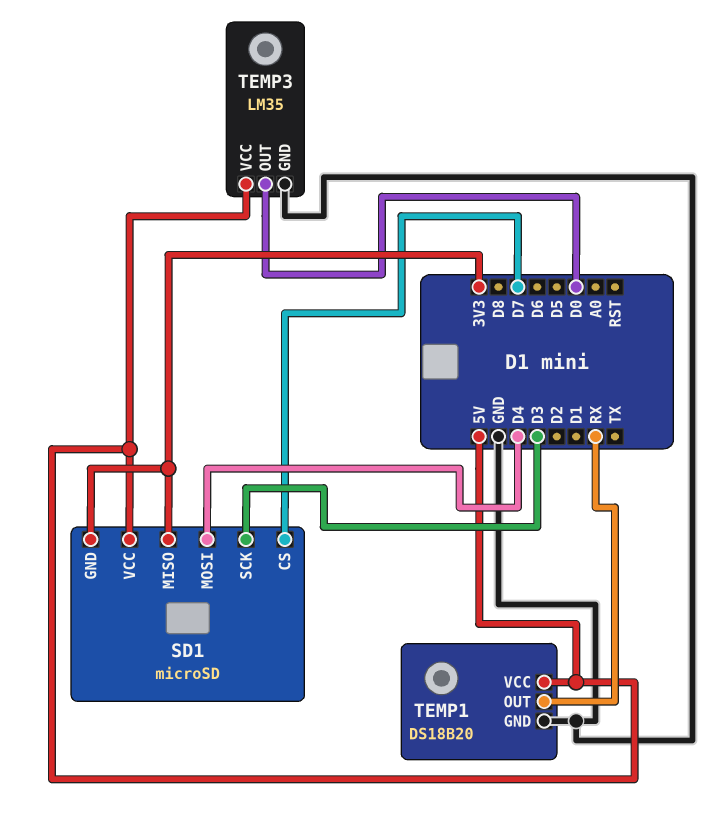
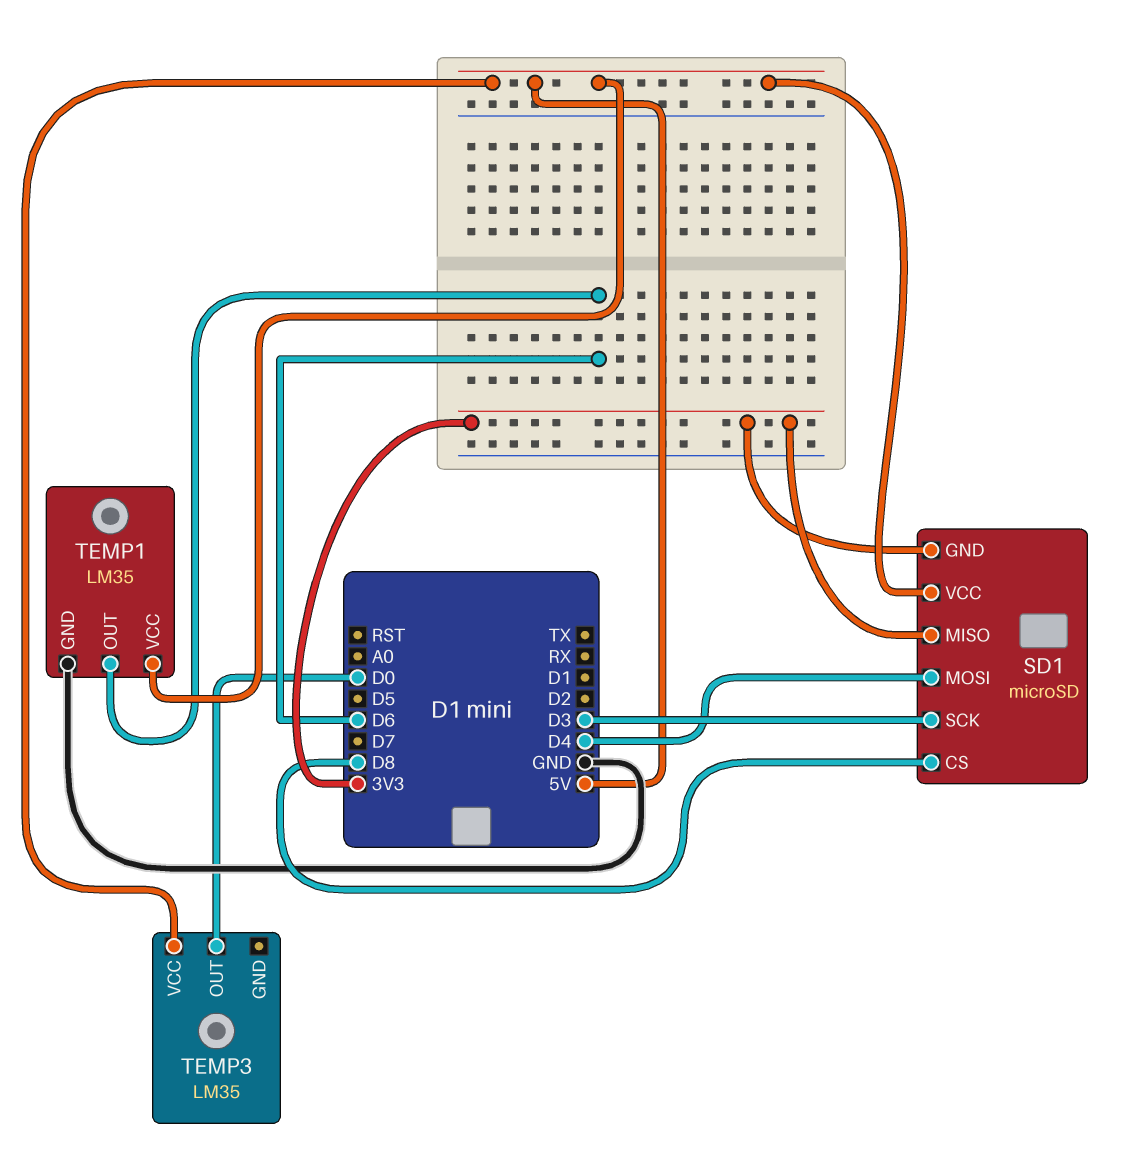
SD1 pin CS: D7 -> D8
TEMP1: DS18B20 -> LM35
TEMP1 pin OUT: RX -> D6
TEMP3 pin GND: GND -> none

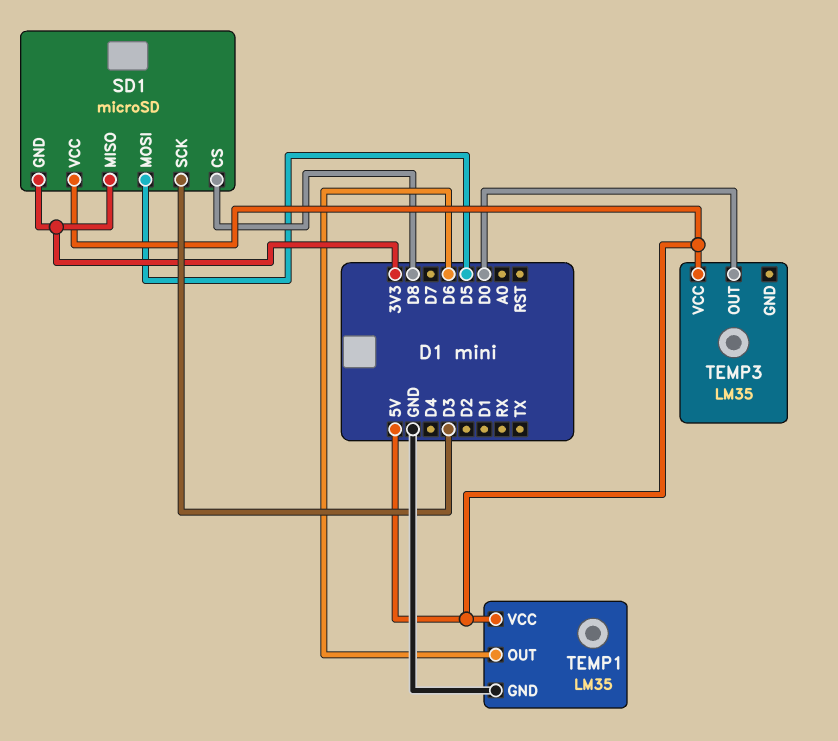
SD1 pin MOSI: D4 -> D5

